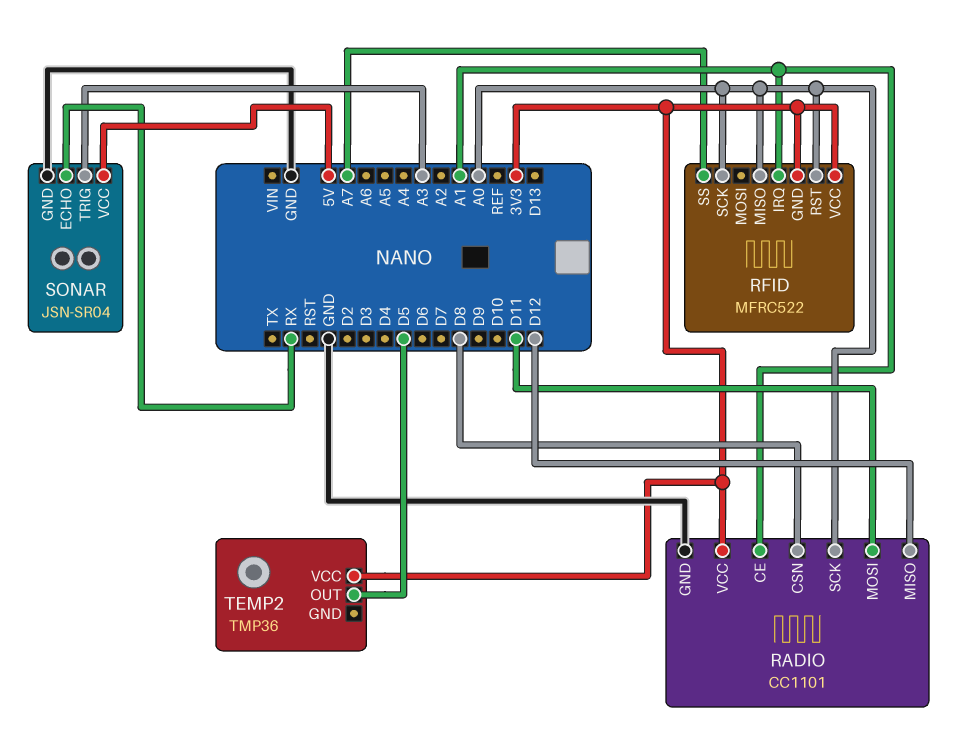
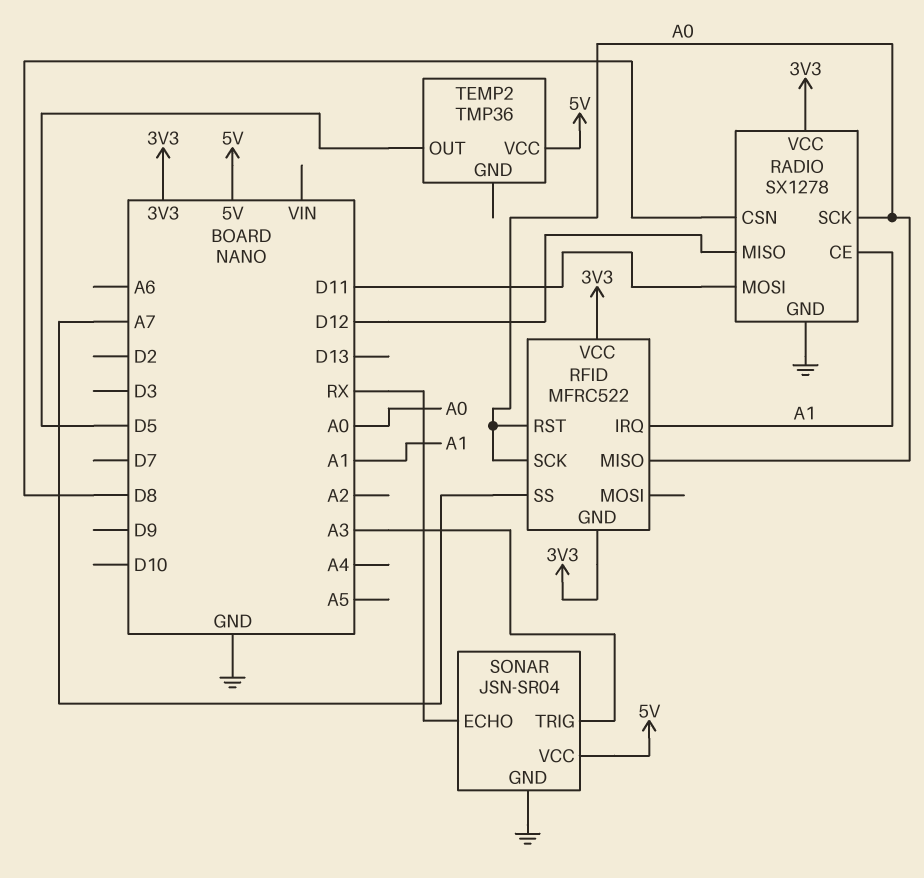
RADIO: CC1101 -> SX1278
TEMP2 pin VCC: 3V3 -> 5V

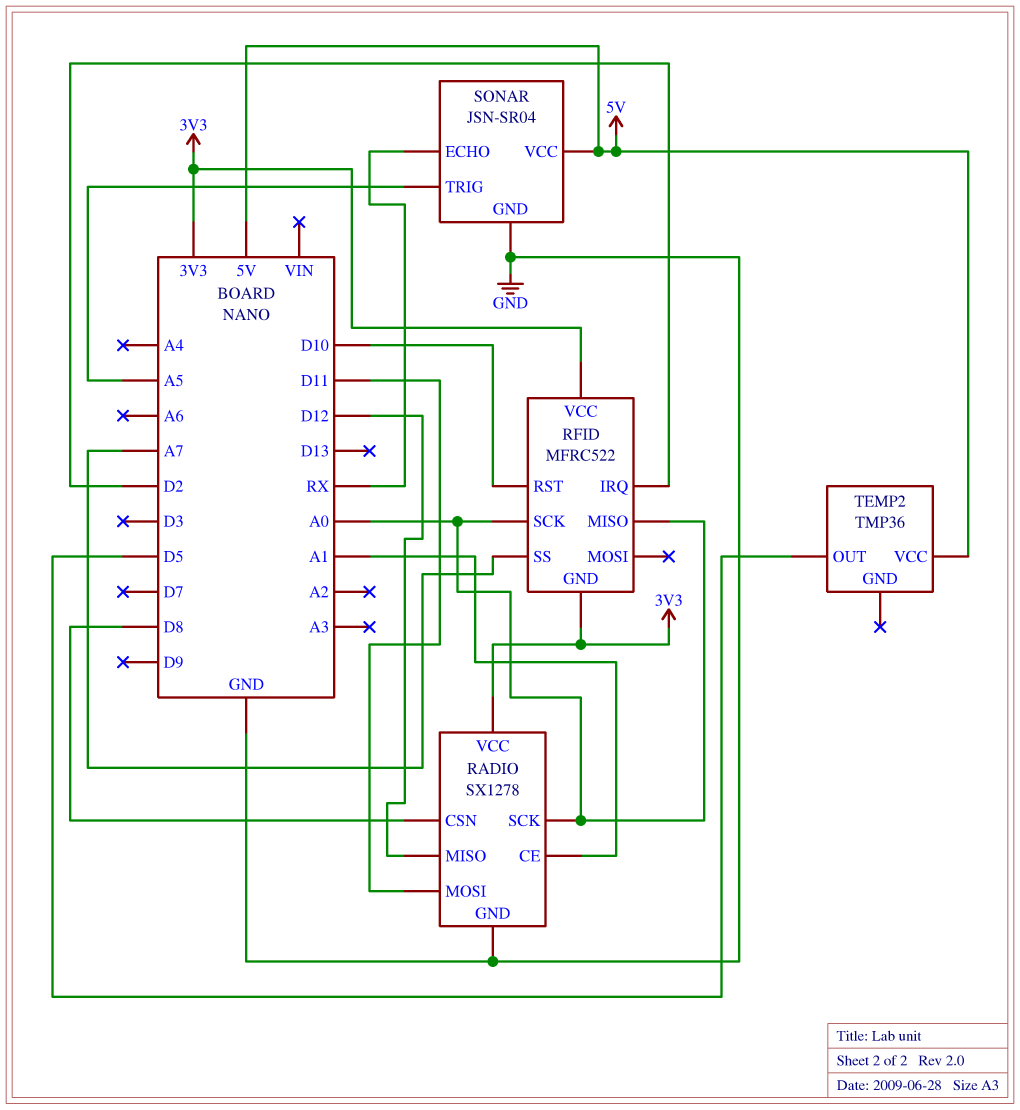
RFID pin IRQ: A1 -> D2
RFID pin RST: A0 -> D10
SONAR pin TRIG: A3 -> A5

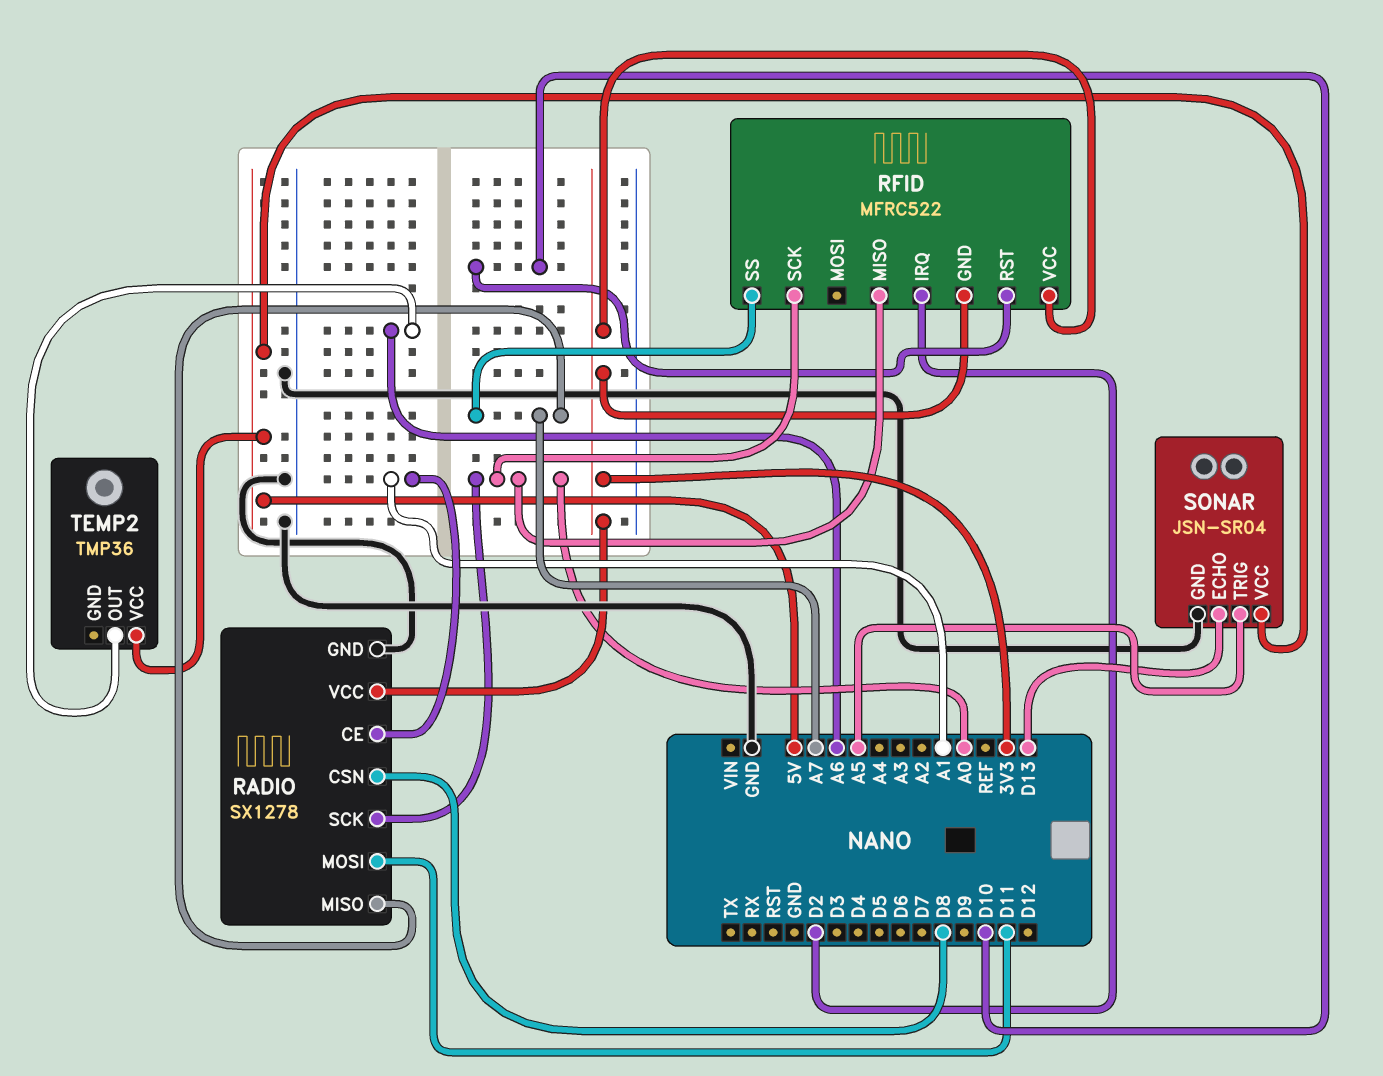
RADIO pin MISO: D12 -> A7
SONAR pin ECHO: RX -> D13
TEMP2 pin OUT: D5 -> A6

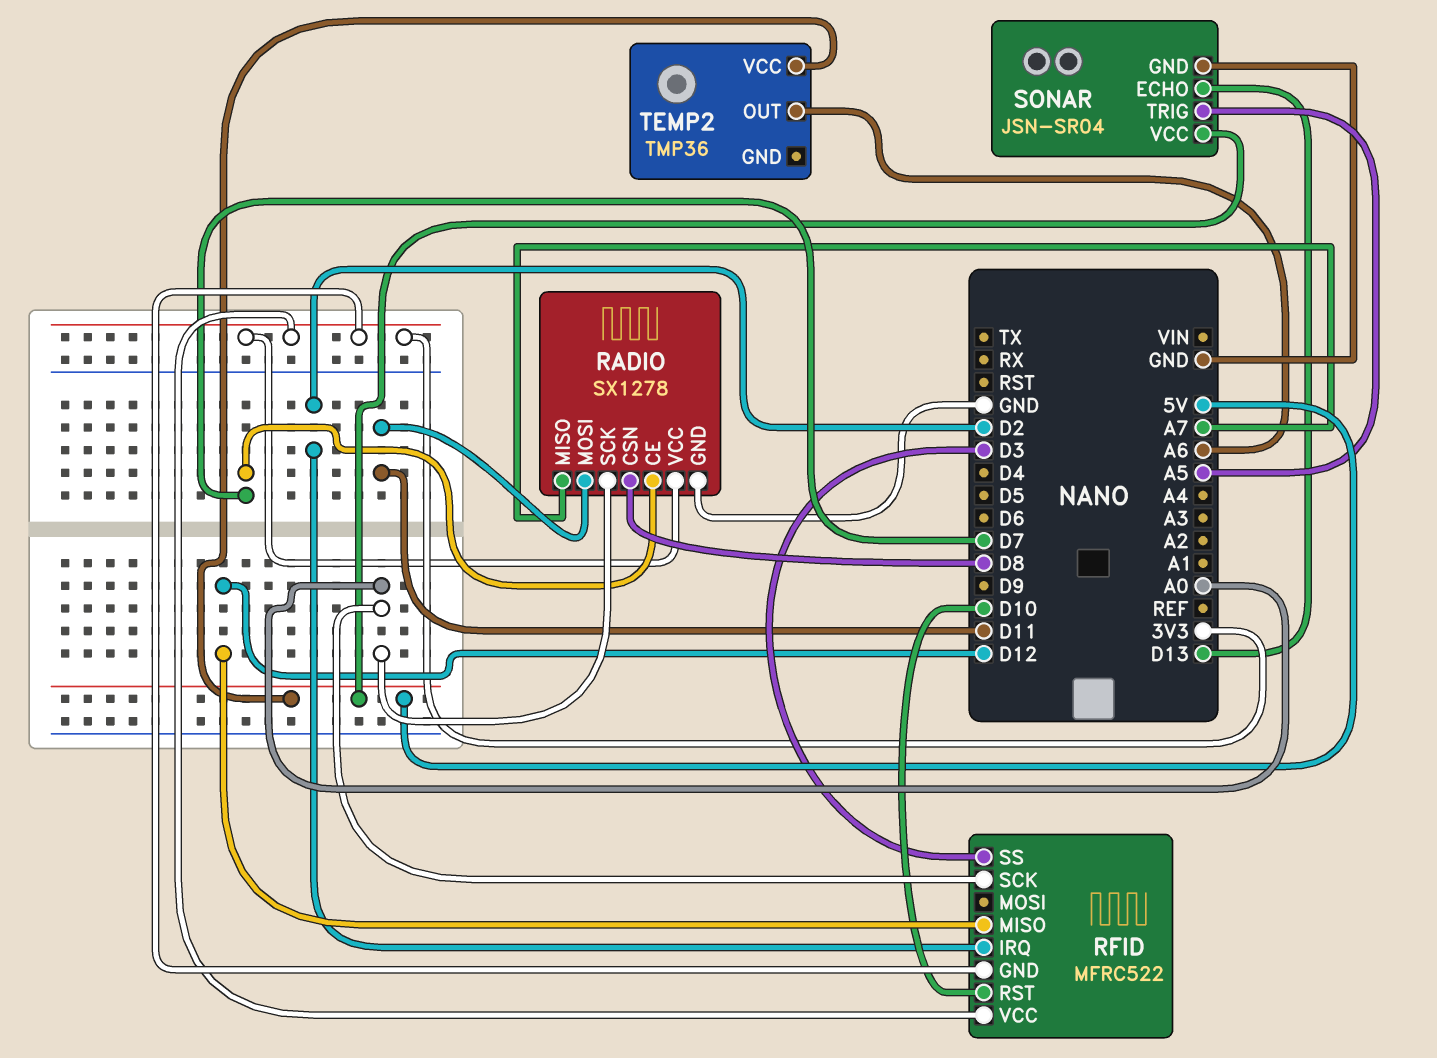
RADIO pin CE: A1 -> D7
RFID pin MISO: A0 -> D12
RFID pin SS: A7 -> D3

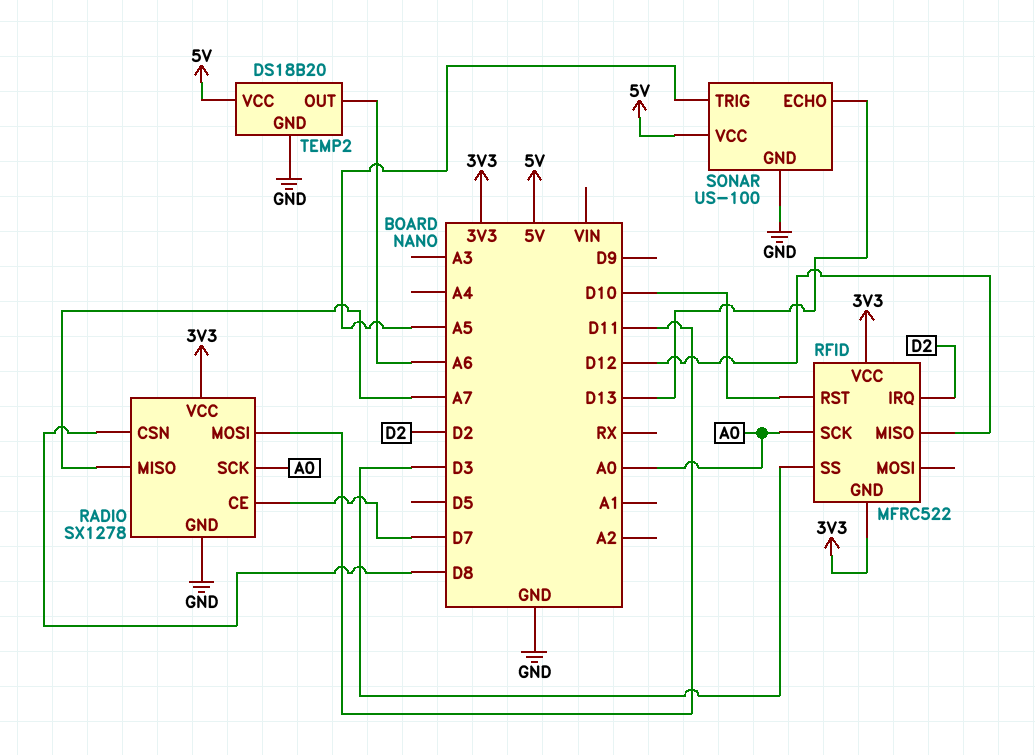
SONAR: JSN-SR04 -> US-100
TEMP2: TMP36 -> DS18B20
TEMP2 pin GND: none -> GND

